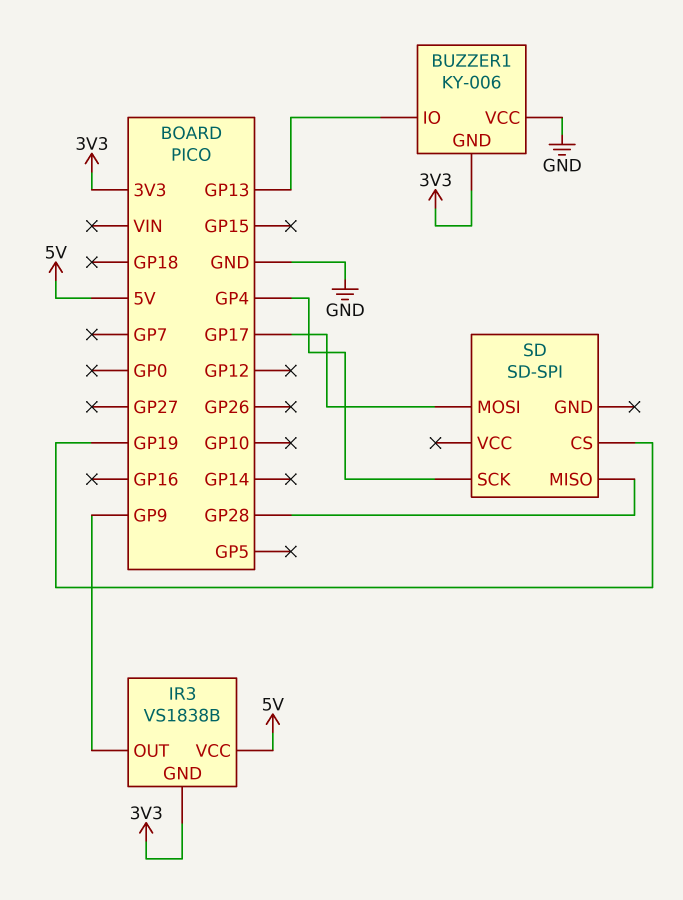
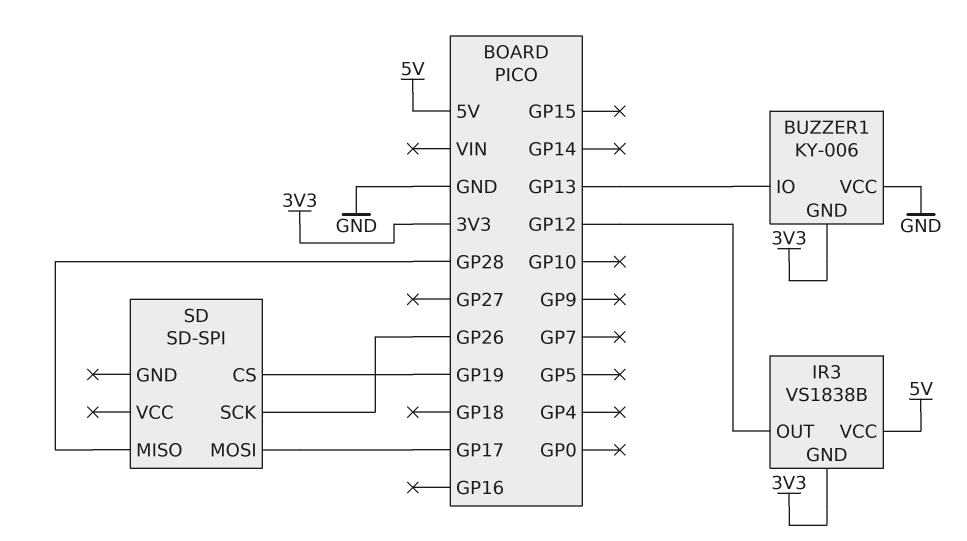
IR3 pin OUT: GP9 -> GP12
SD pin SCK: GP4 -> GP26

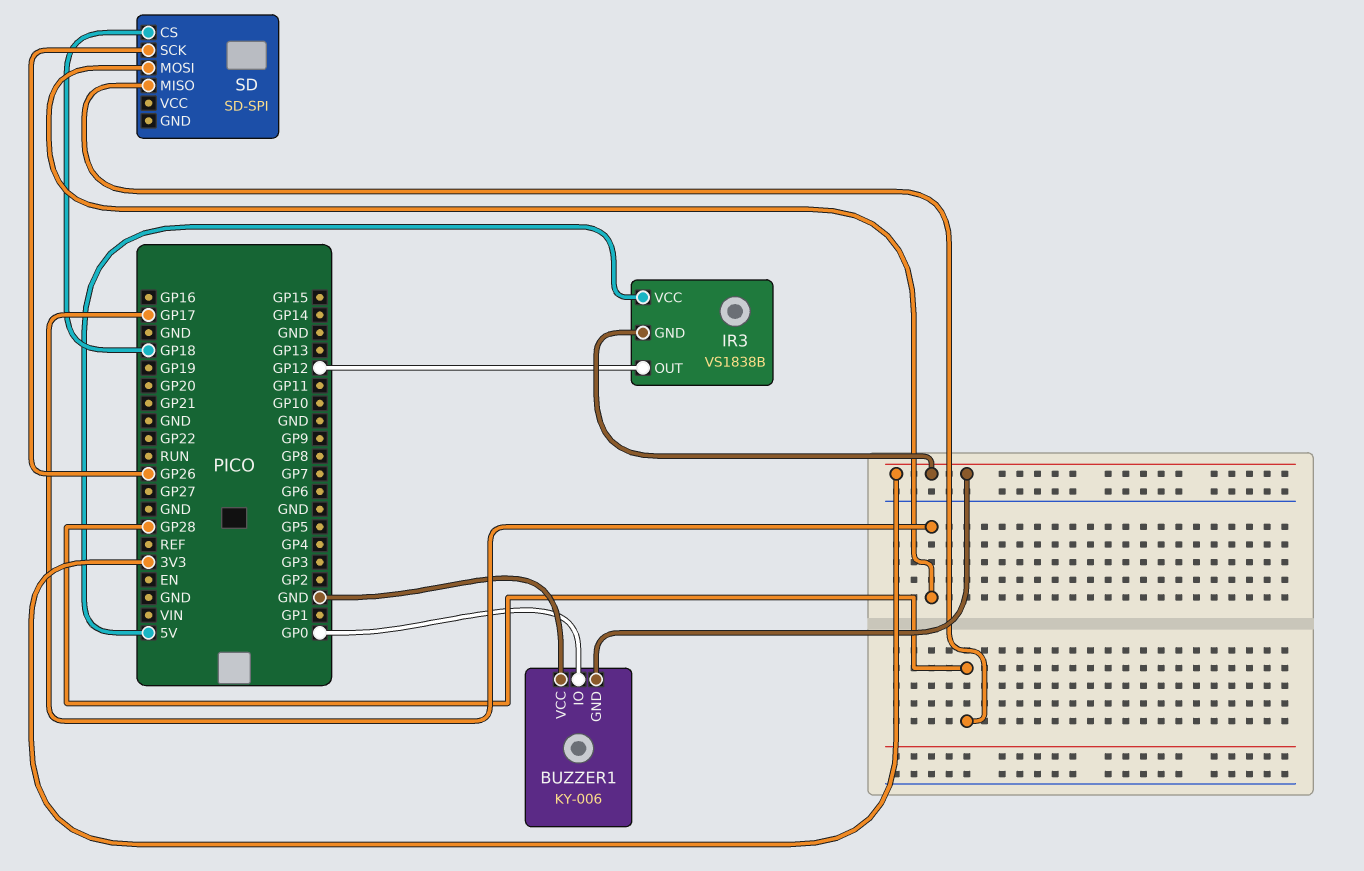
BUZZER1 pin IO: GP13 -> GP0
SD pin CS: GP19 -> GP18

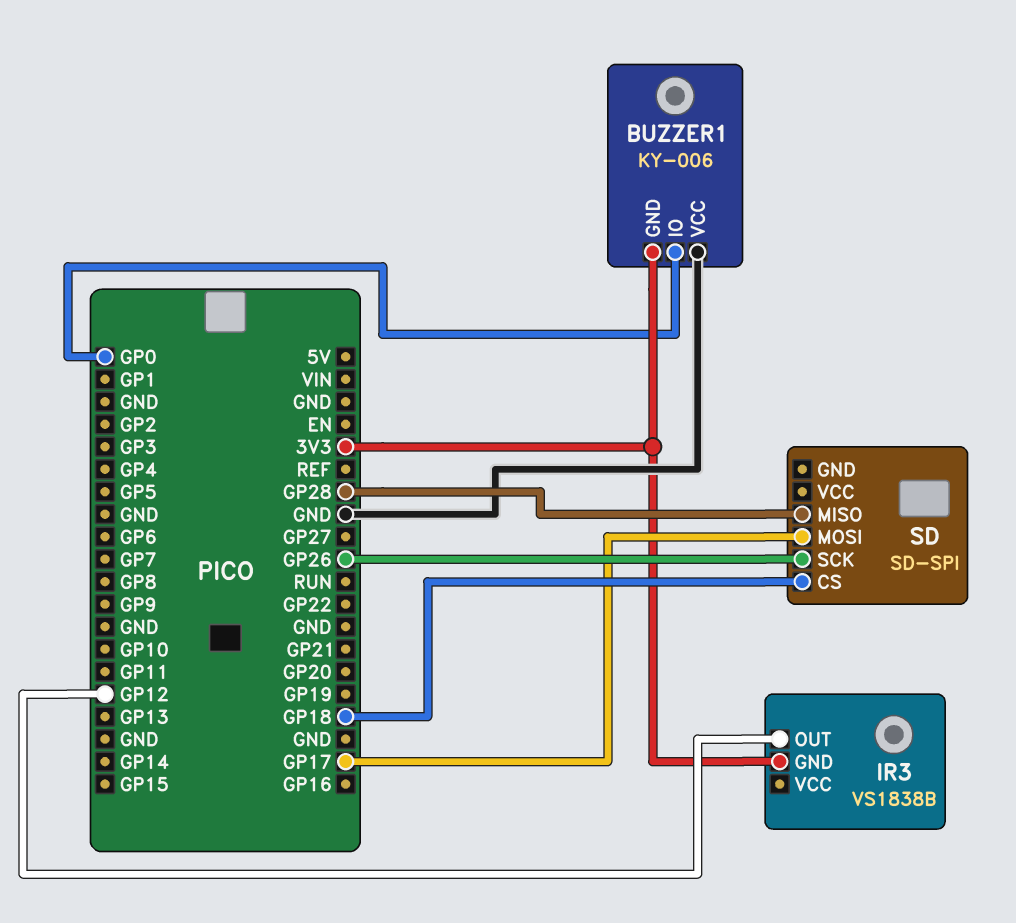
IR3 pin VCC: 5V -> none

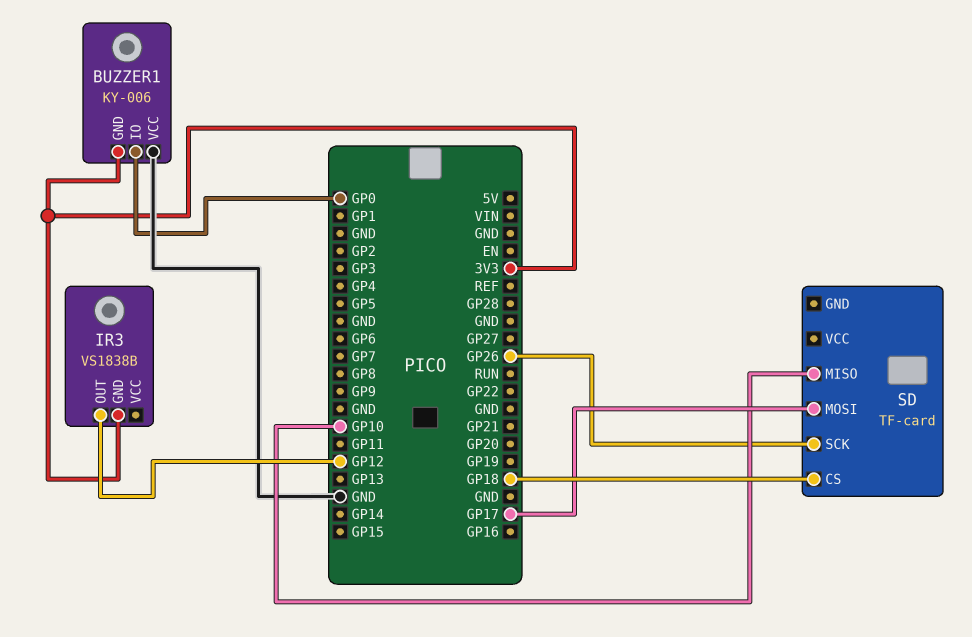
SD: SD-SPI -> TF-card
SD pin MISO: GP28 -> GP10

